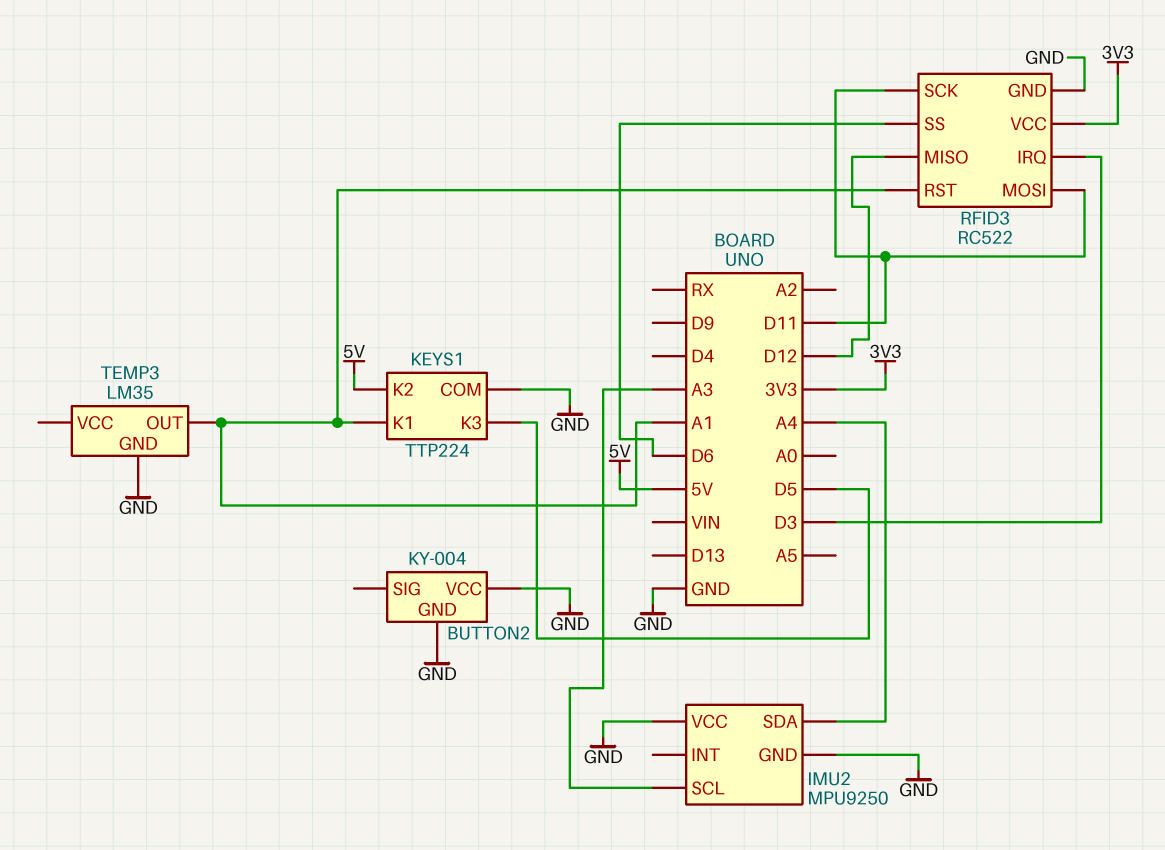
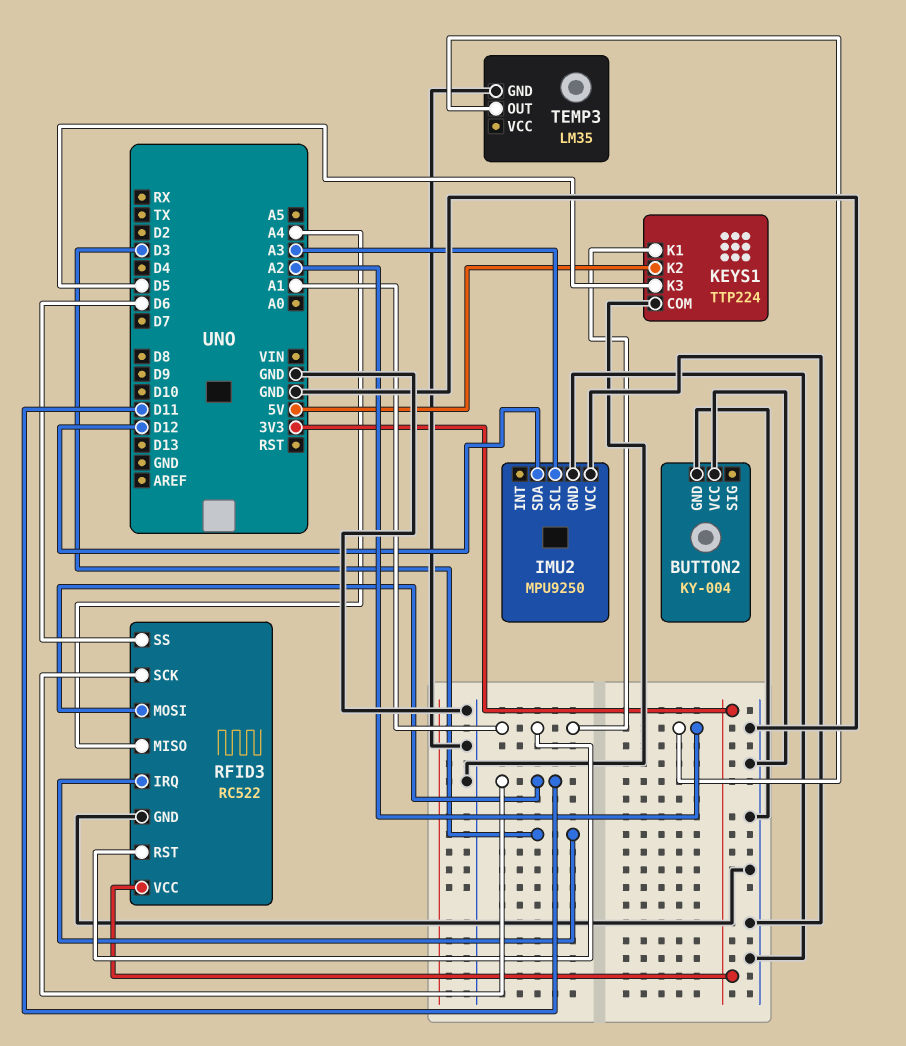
IMU2 pin SDA: A4 -> D12
RFID3 pin MISO: D12 -> A4
TEMP3 pin OUT: A1 -> A2

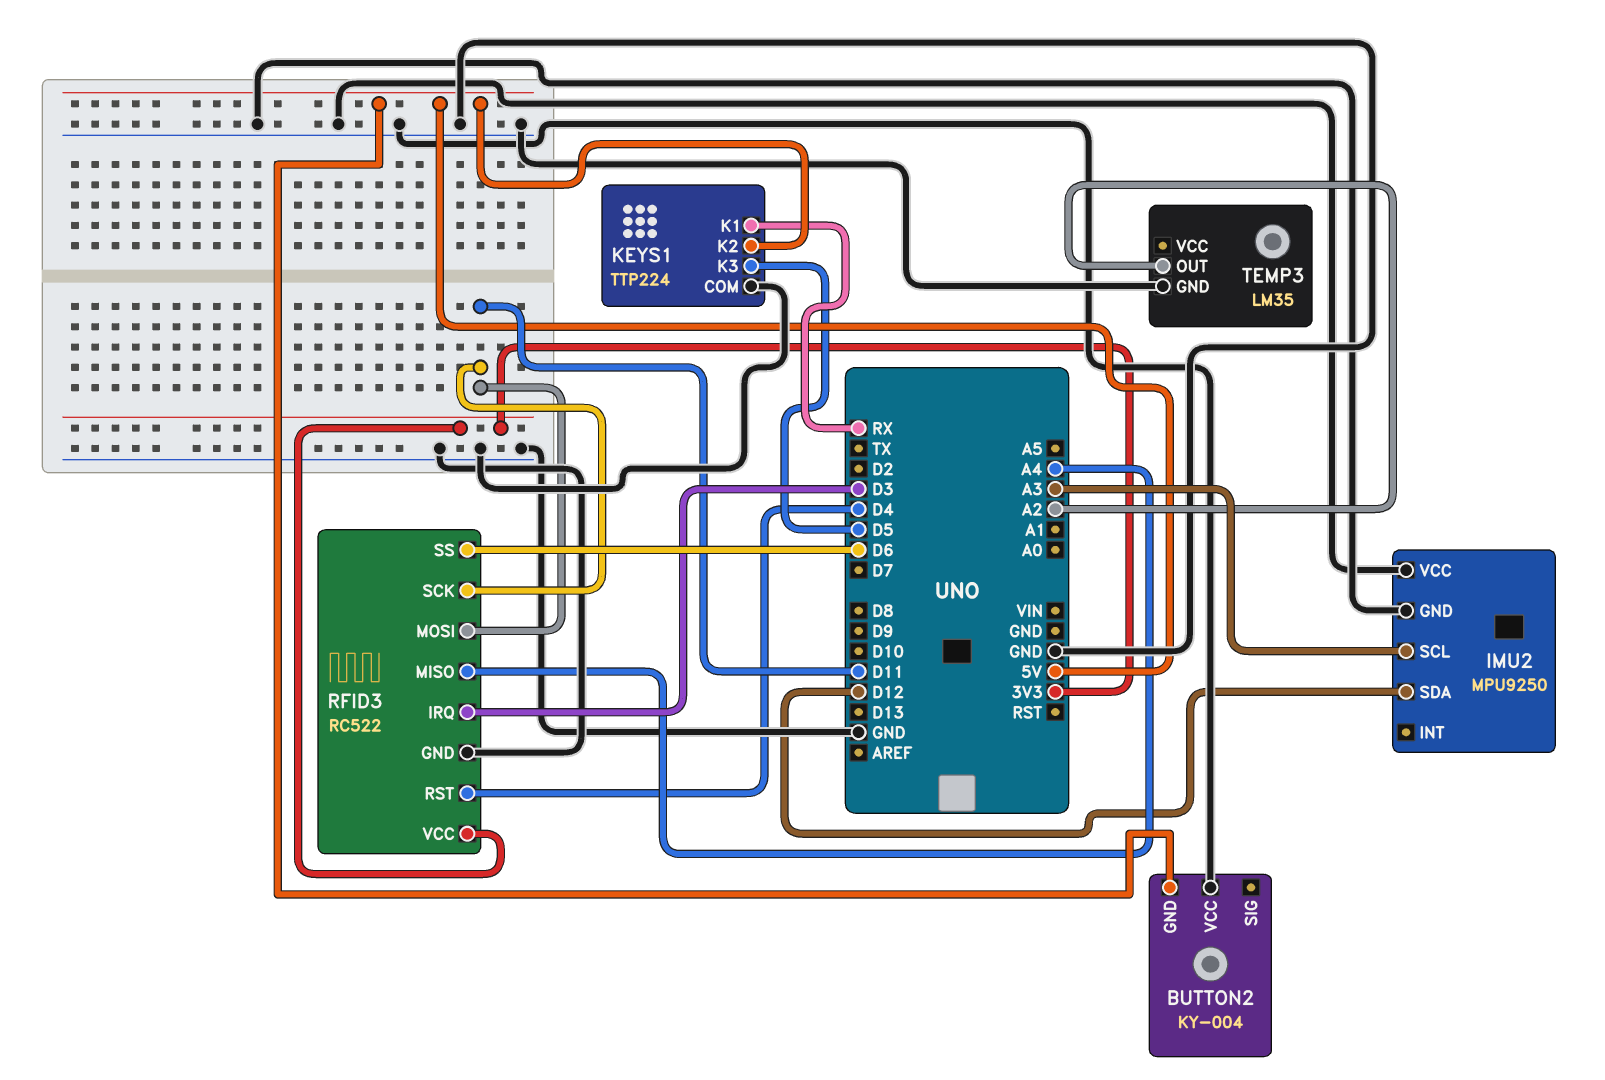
BUTTON2 pin GND: GND -> 5V
KEYS1 pin K1: A1 -> RX
RFID3 pin RST: A1 -> D4

